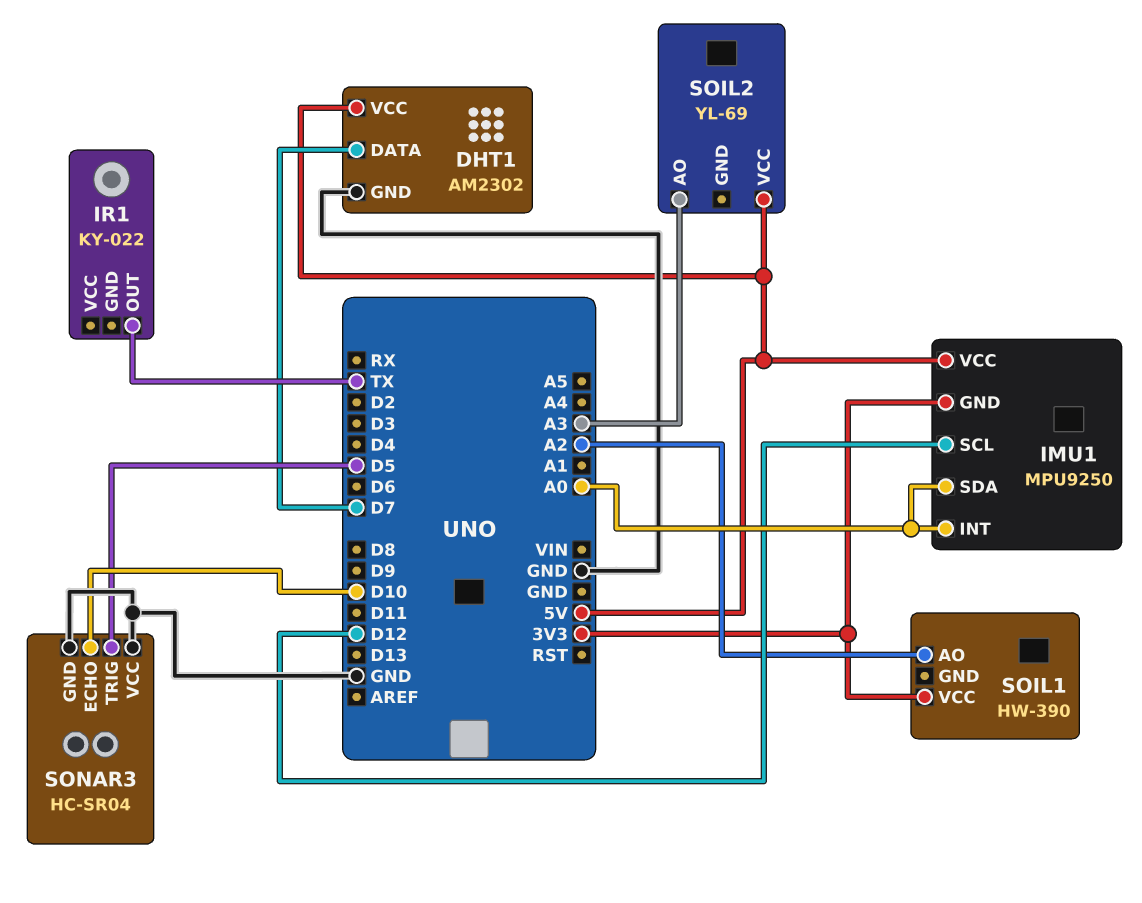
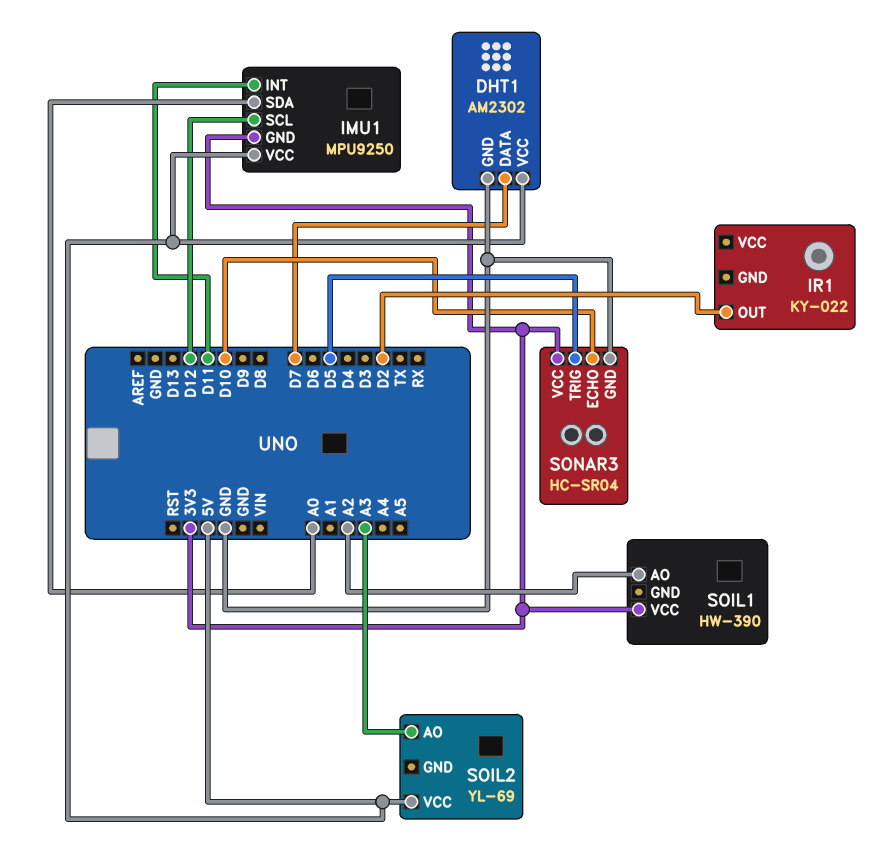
IMU1 pin INT: A0 -> D11
IR1 pin OUT: TX -> D2
SONAR3 pin VCC: GND -> 3V3

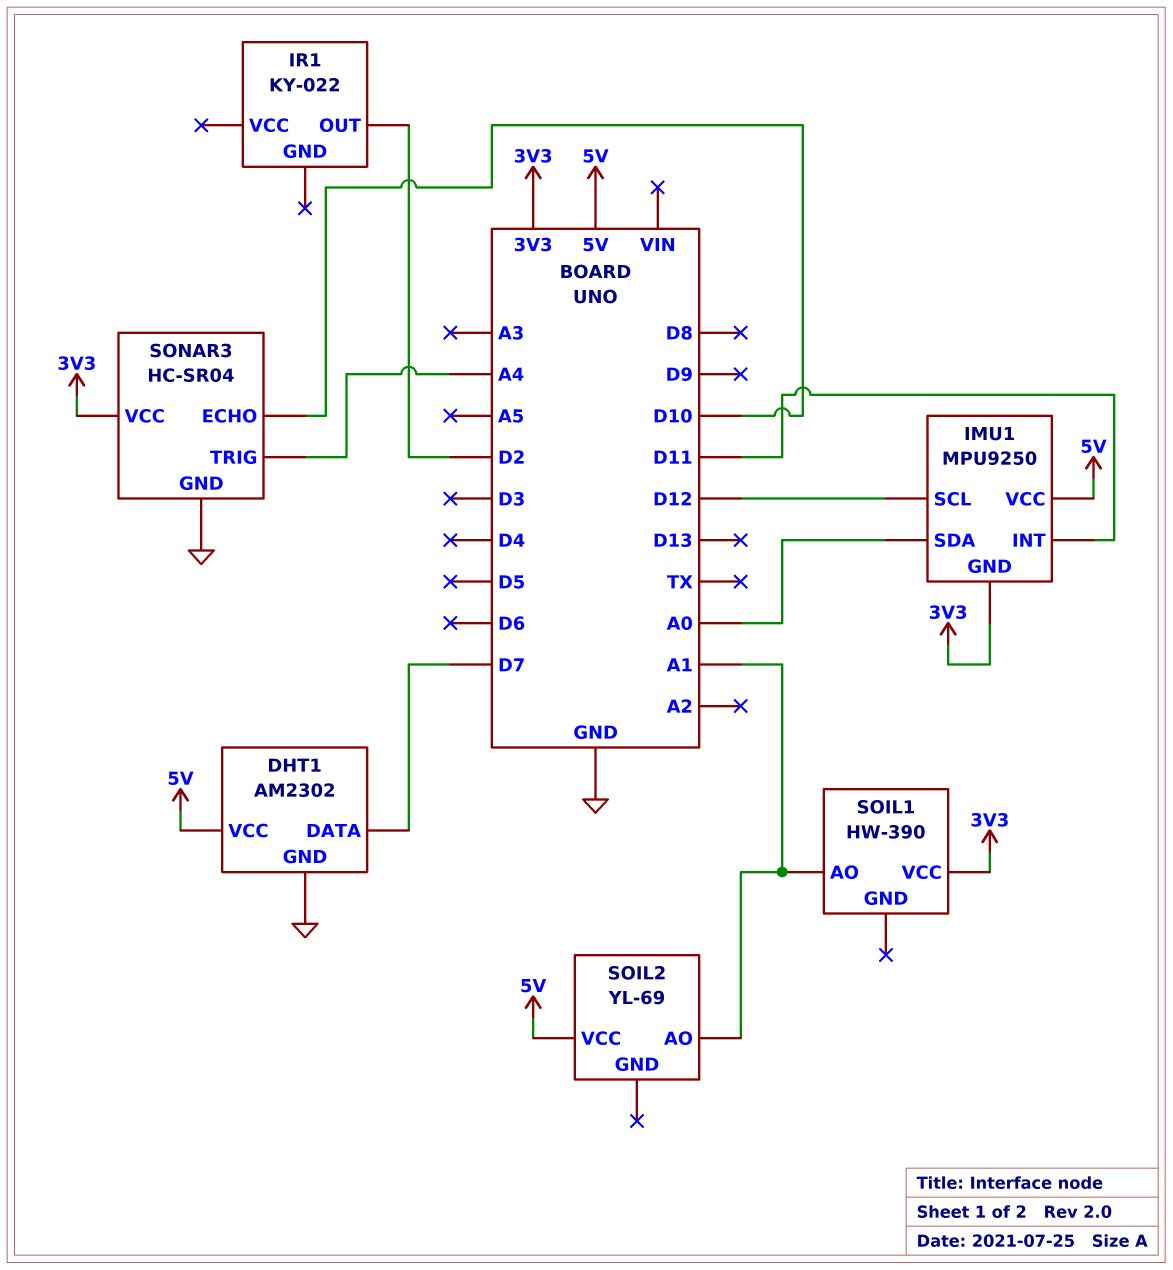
SOIL1 pin AO: A2 -> A1
SOIL2 pin AO: A3 -> A1
SONAR3 pin TRIG: D5 -> A4

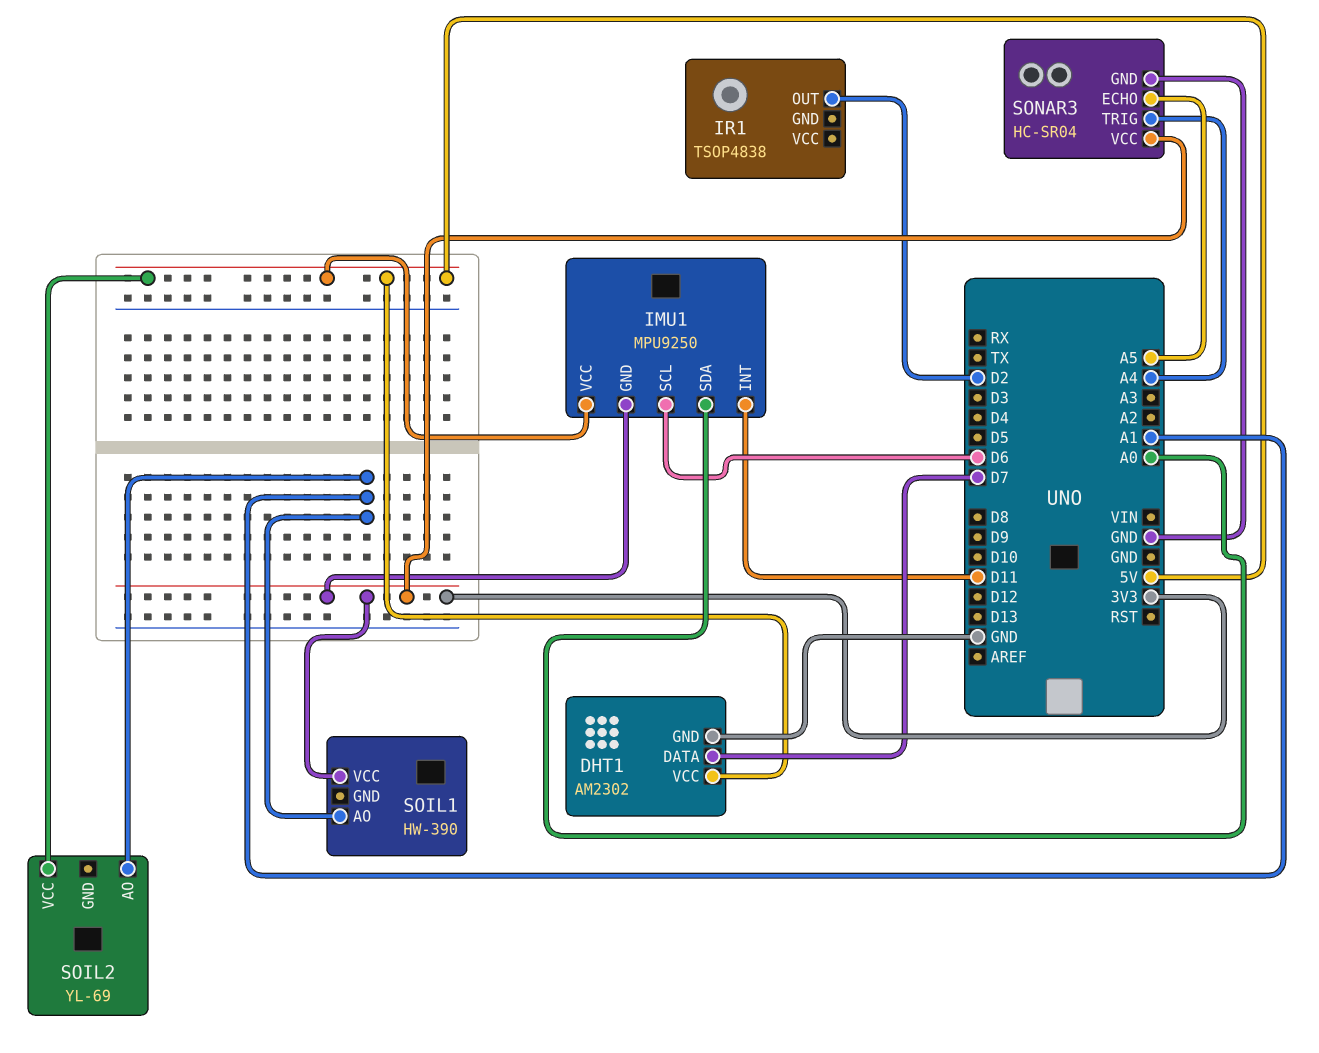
IMU1 pin SCL: D12 -> D6
IR1: KY-022 -> TSOP4838
SONAR3 pin ECHO: D10 -> A5

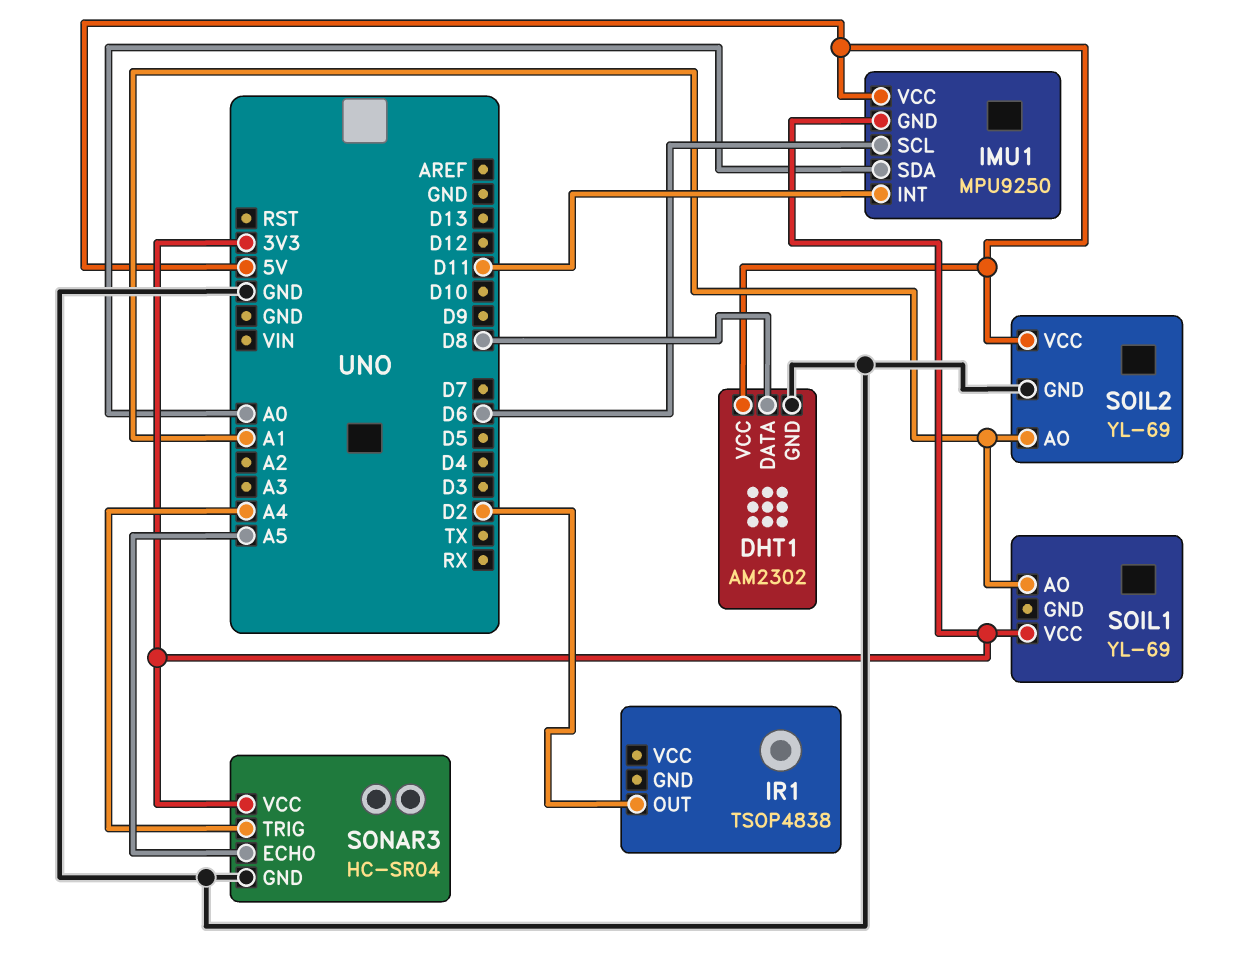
DHT1 pin DATA: D7 -> D8
SOIL1: HW-390 -> YL-69
SOIL2 pin GND: none -> GND

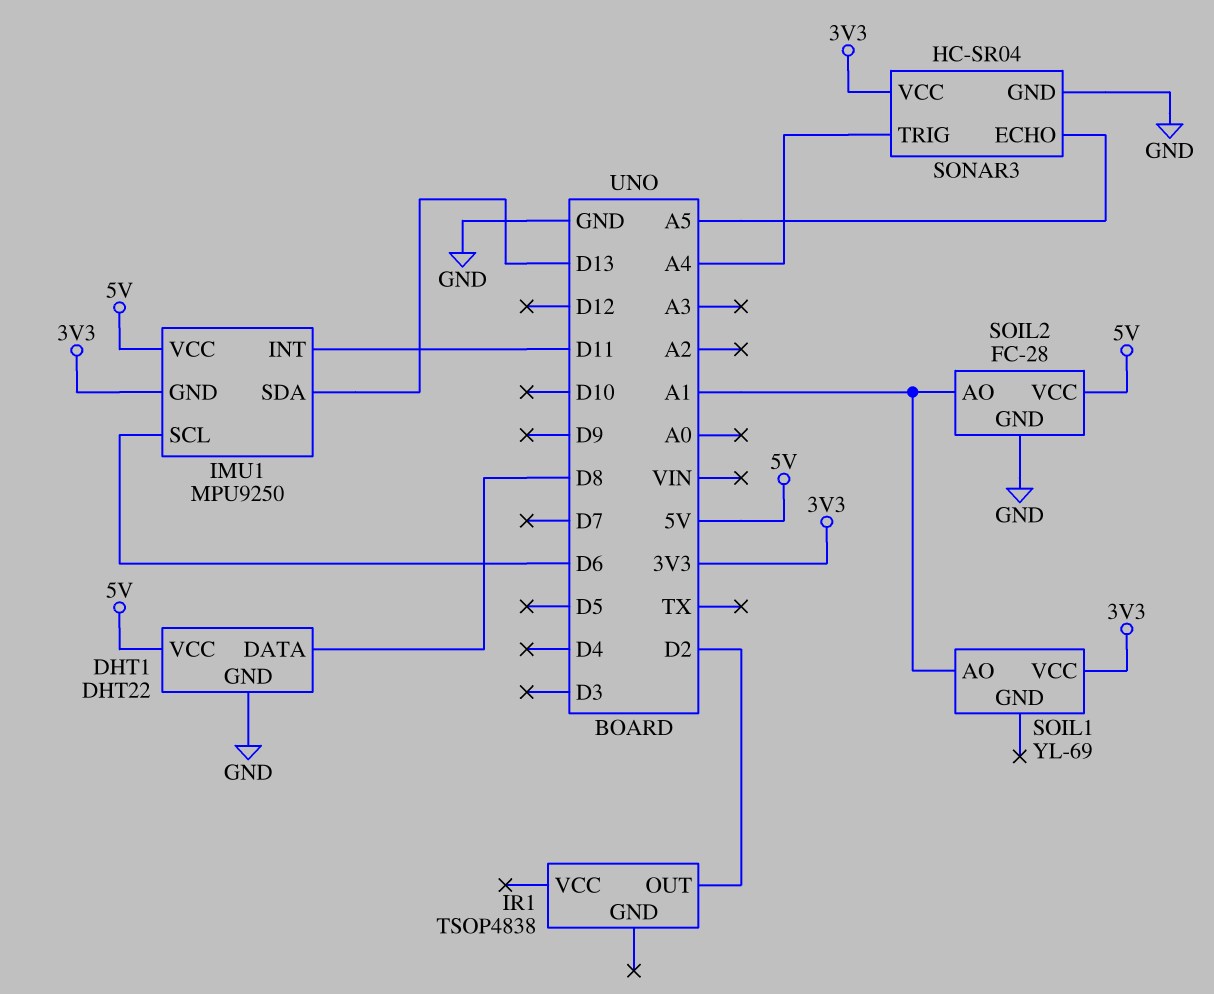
DHT1: AM2302 -> DHT22
IMU1 pin SDA: A0 -> D13
SOIL2: YL-69 -> FC-28

